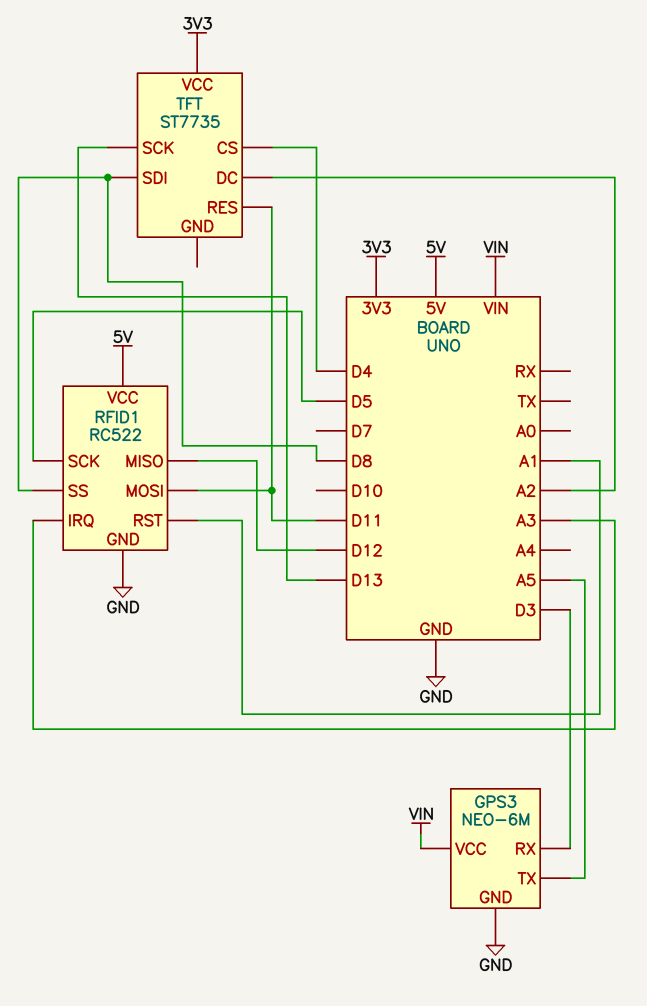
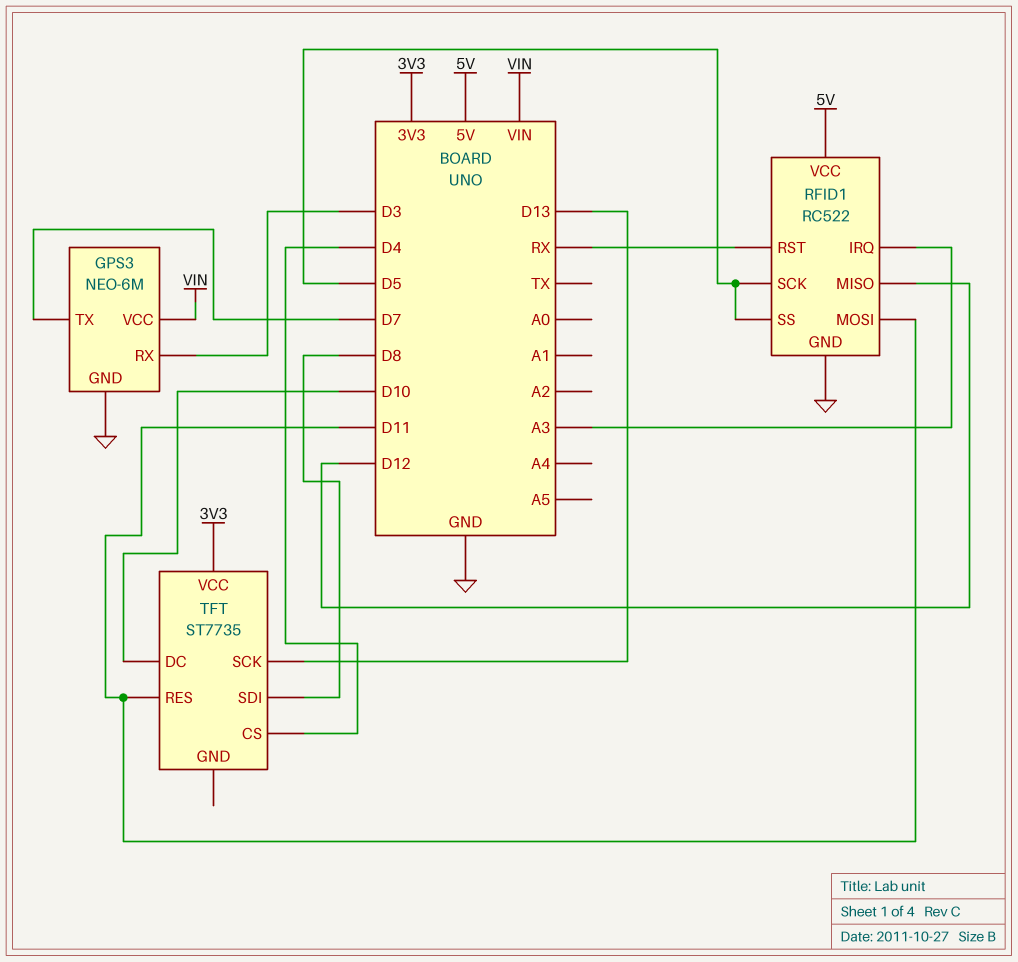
GPS3 pin TX: A5 -> D7
RFID1 pin RST: A1 -> RX
RFID1 pin SS: D8 -> D5
TFT pin DC: A2 -> D10

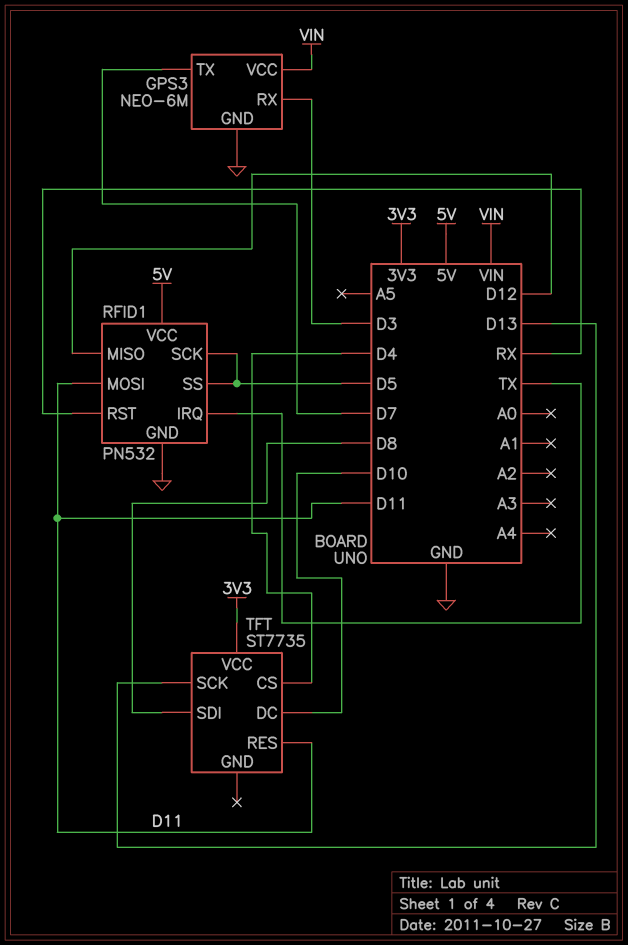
RFID1: RC522 -> PN532
RFID1 pin IRQ: A3 -> TX

